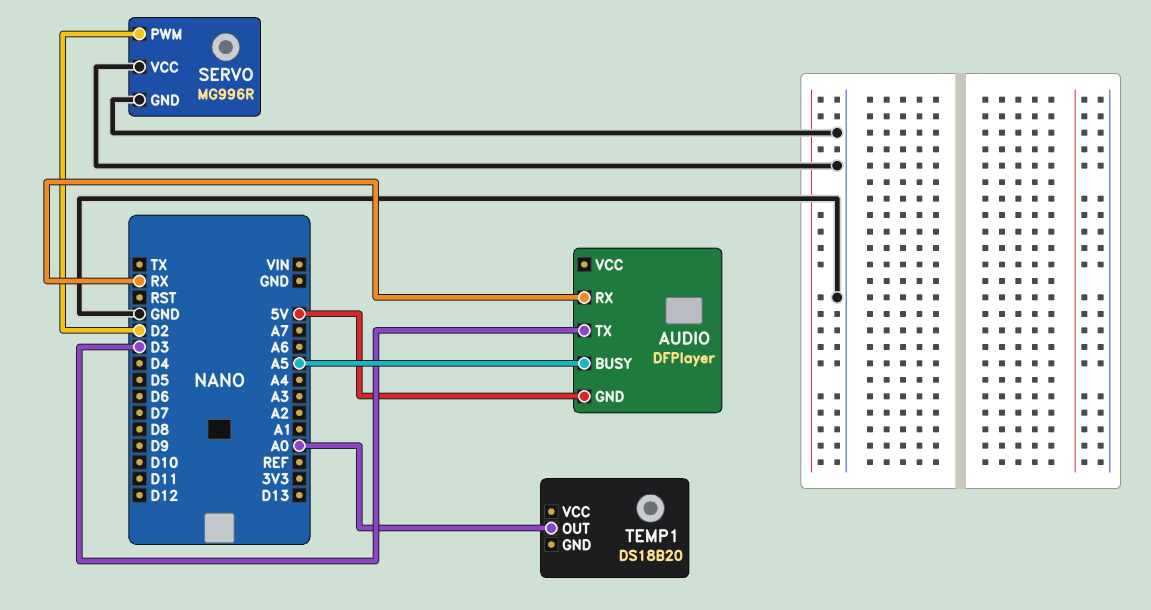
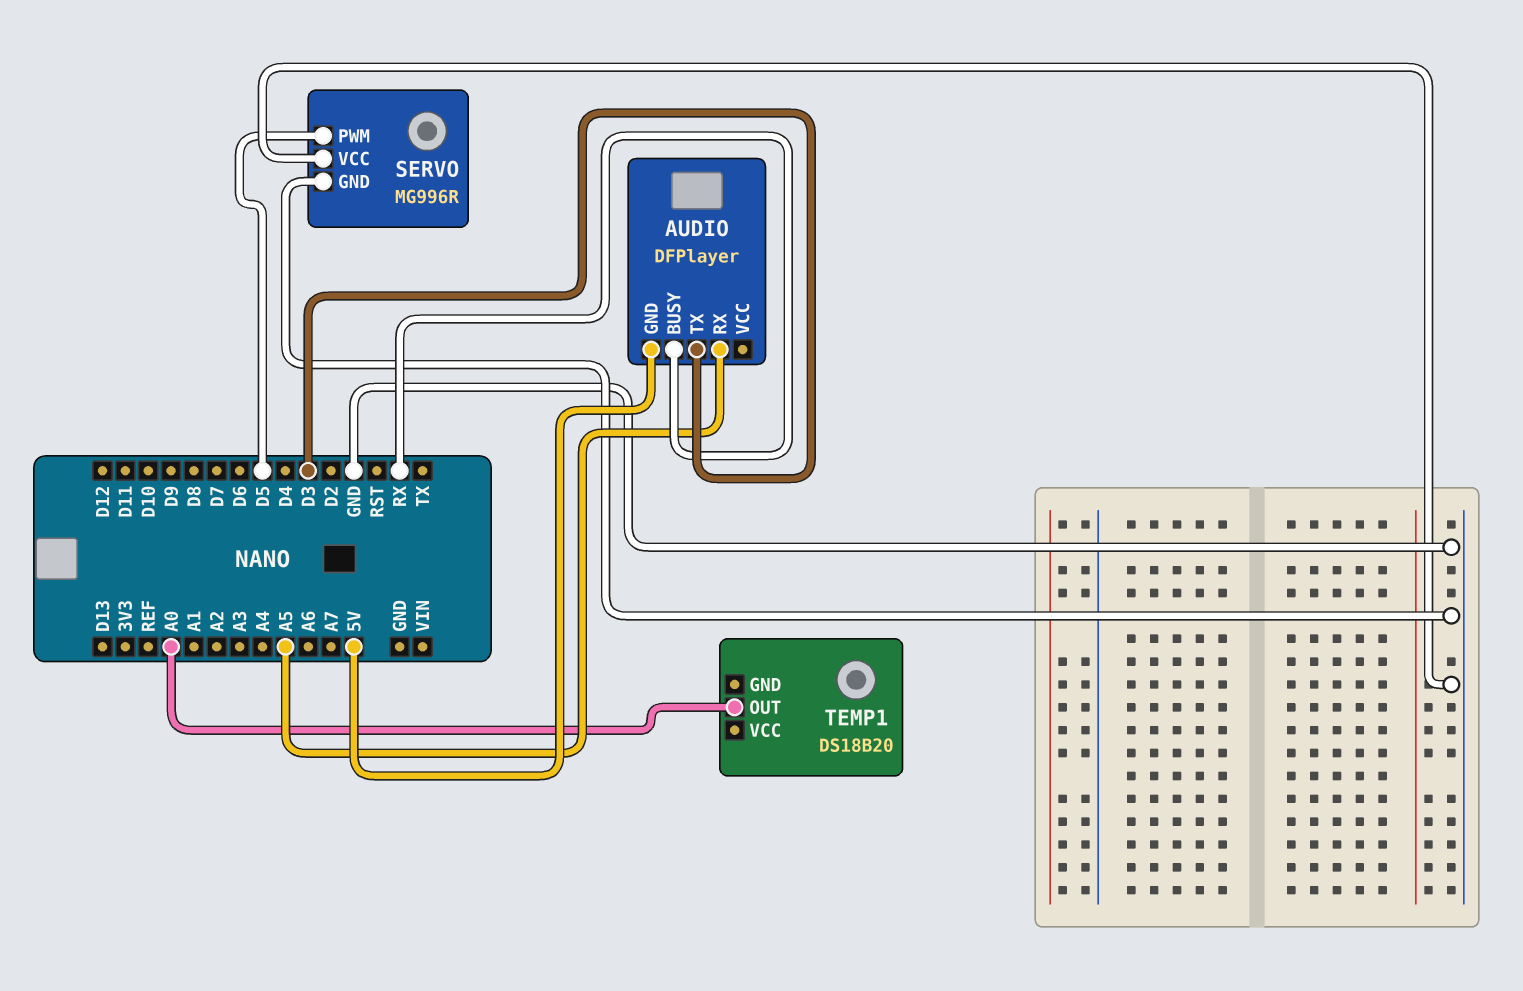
AUDIO pin BUSY: A5 -> RX
AUDIO pin RX: RX -> A5
SERVO pin PWM: D2 -> D5

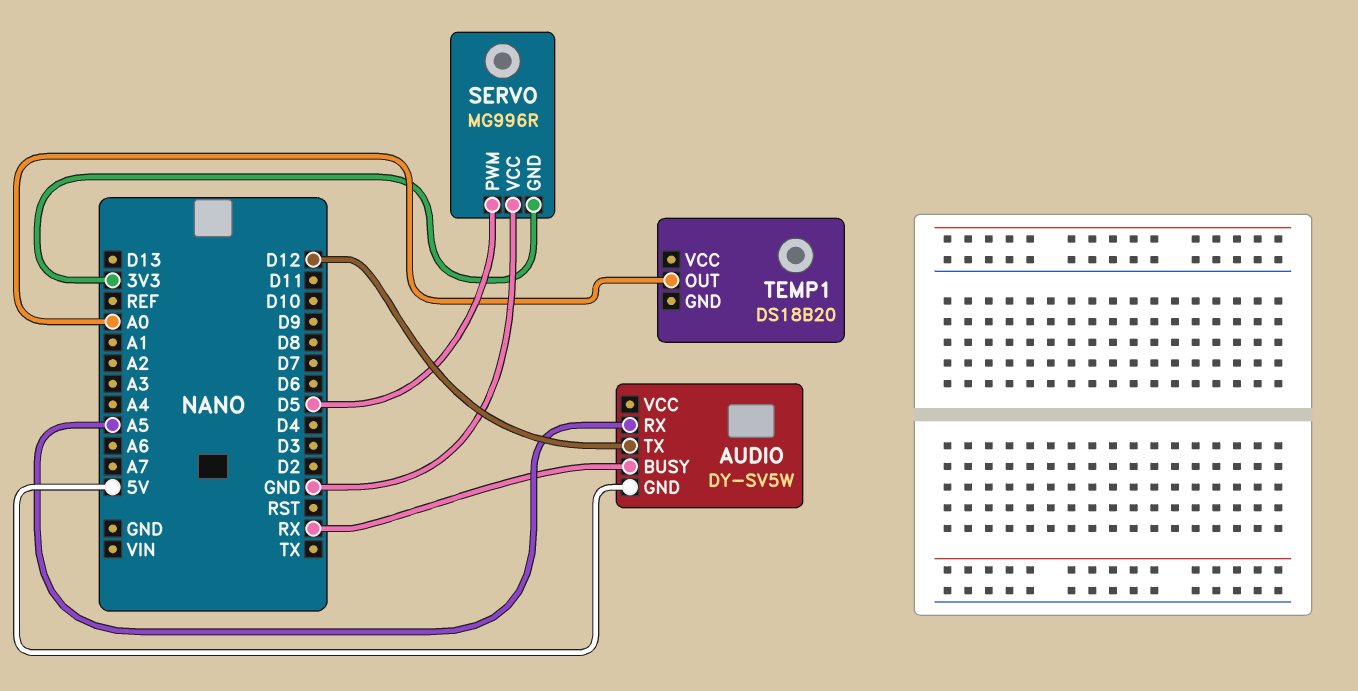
AUDIO: DFPlayer -> DY-SV5W
AUDIO pin TX: D3 -> D12
SERVO pin GND: GND -> 3V3

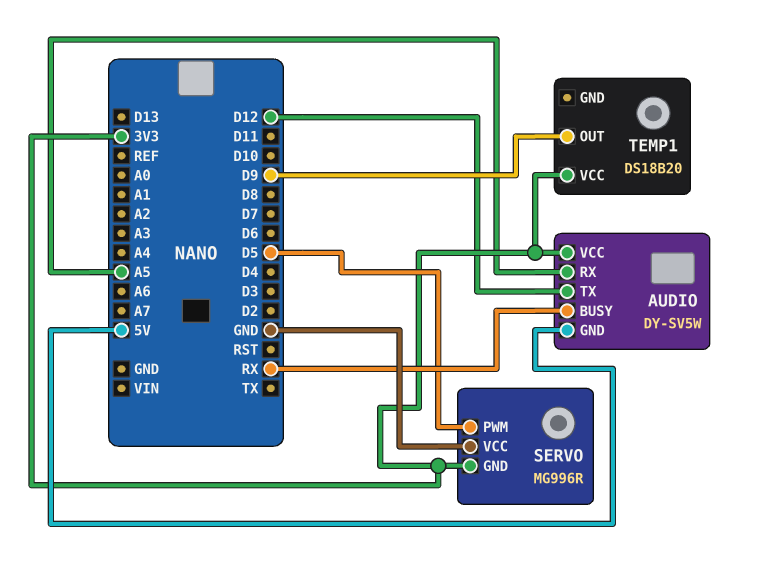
AUDIO pin VCC: none -> 3V3
TEMP1 pin OUT: A0 -> D9
TEMP1 pin VCC: none -> 3V3

